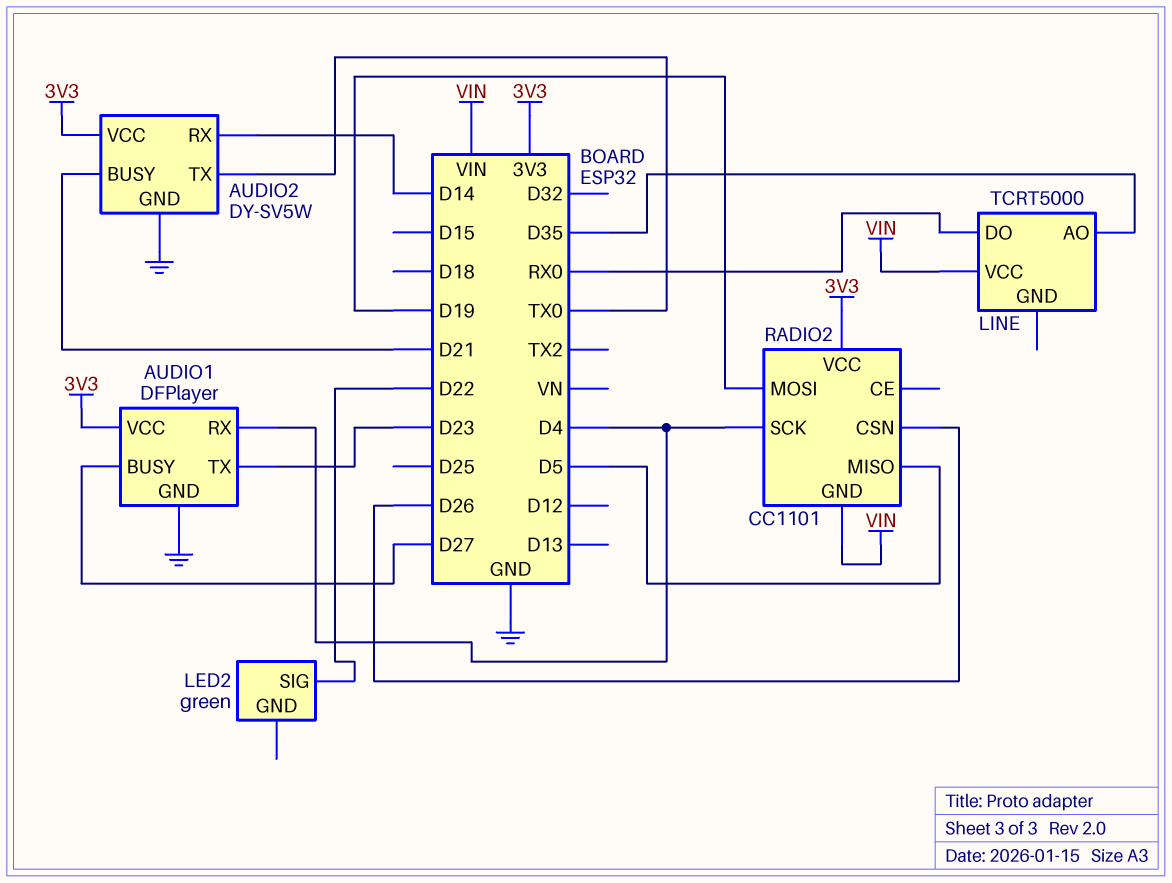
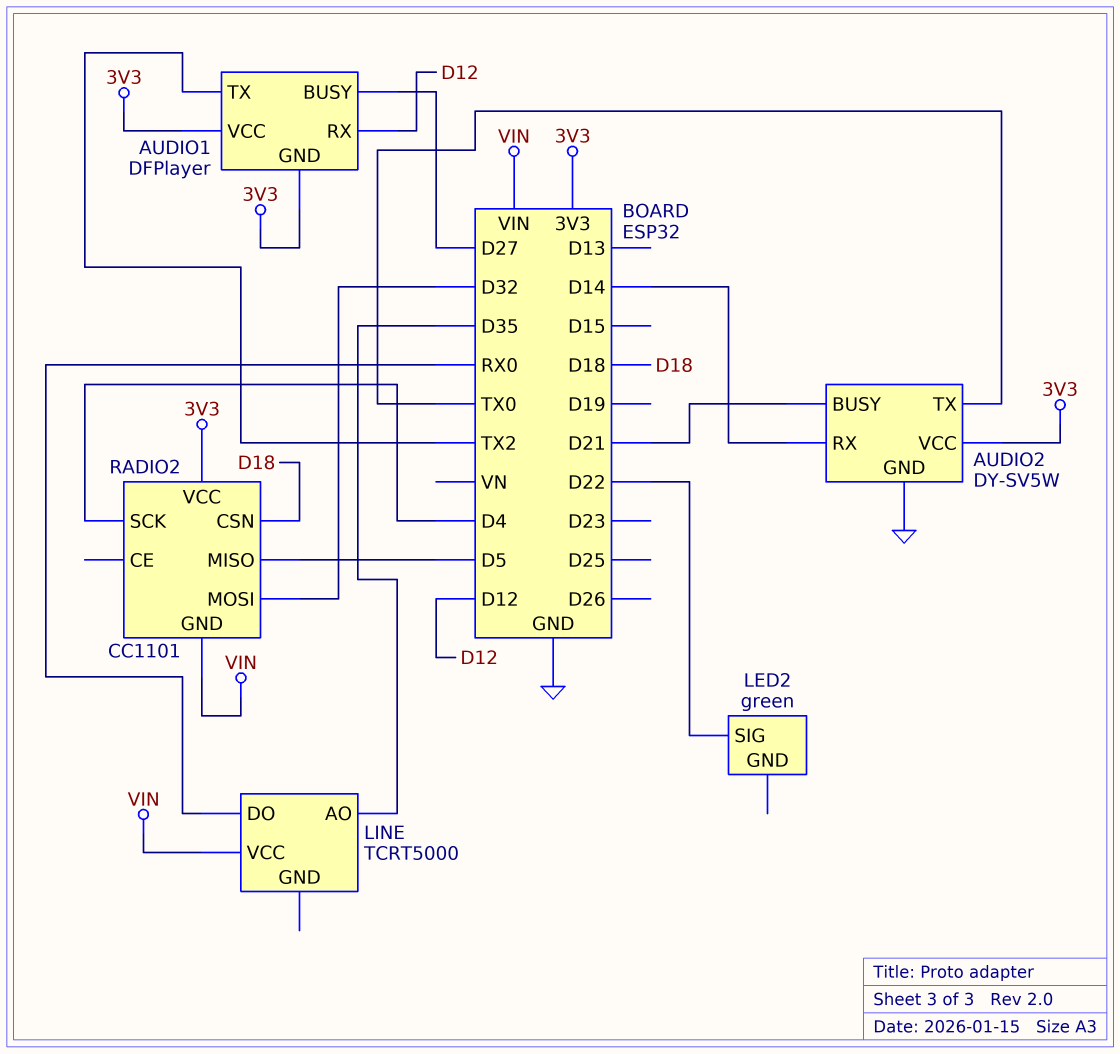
AUDIO1 pin GND: GND -> 3V3
AUDIO1 pin RX: D4 -> D12
AUDIO1 pin TX: D23 -> TX2
RADIO2 pin CSN: D26 -> D18
RADIO2 pin MOSI: D19 -> D32

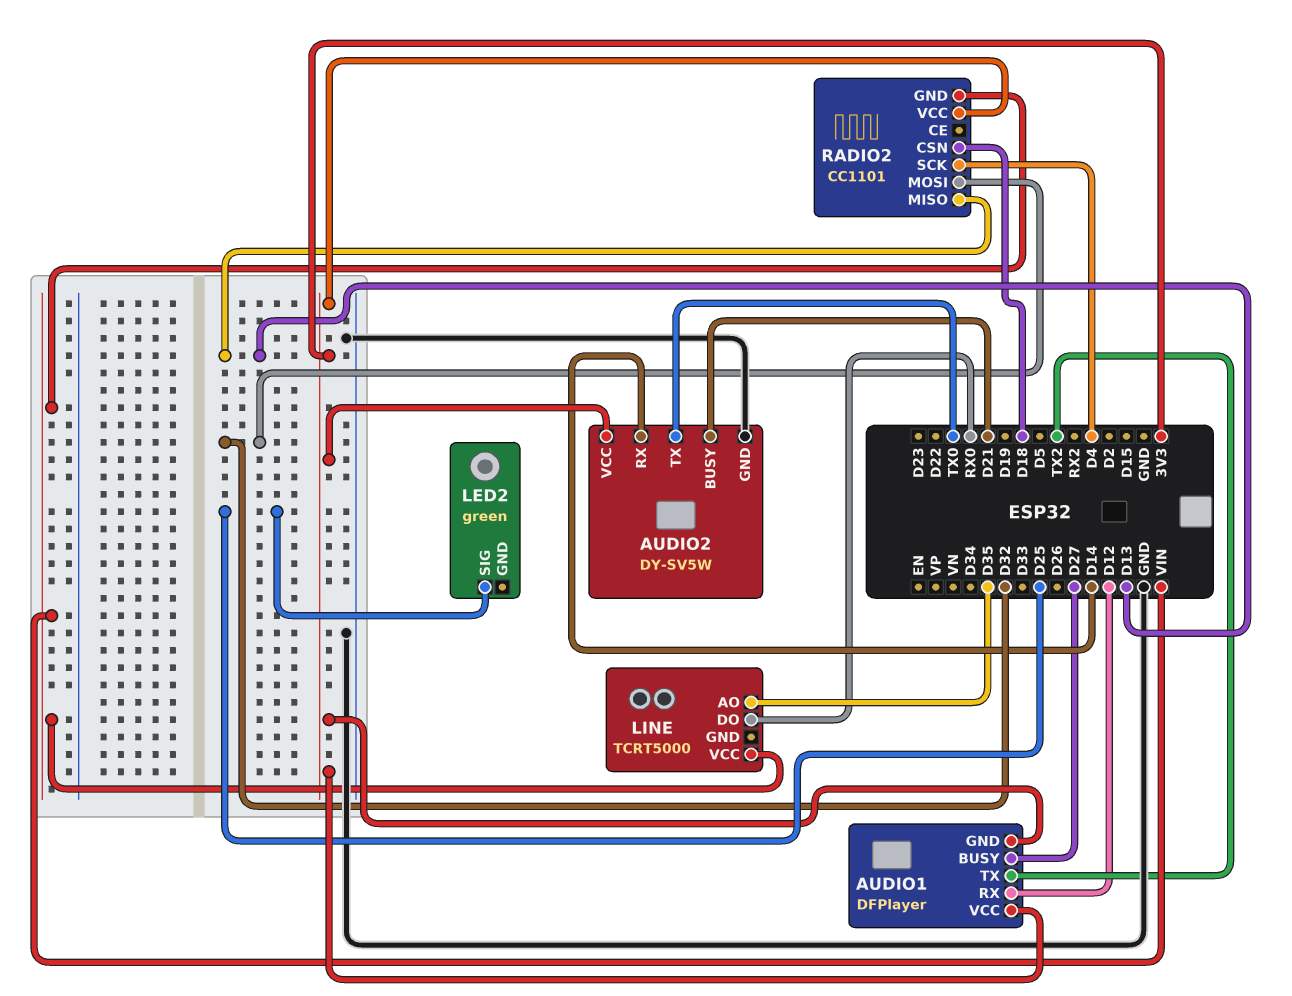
LED2 pin SIG: D22 -> D25
RADIO2 pin MISO: D5 -> D13

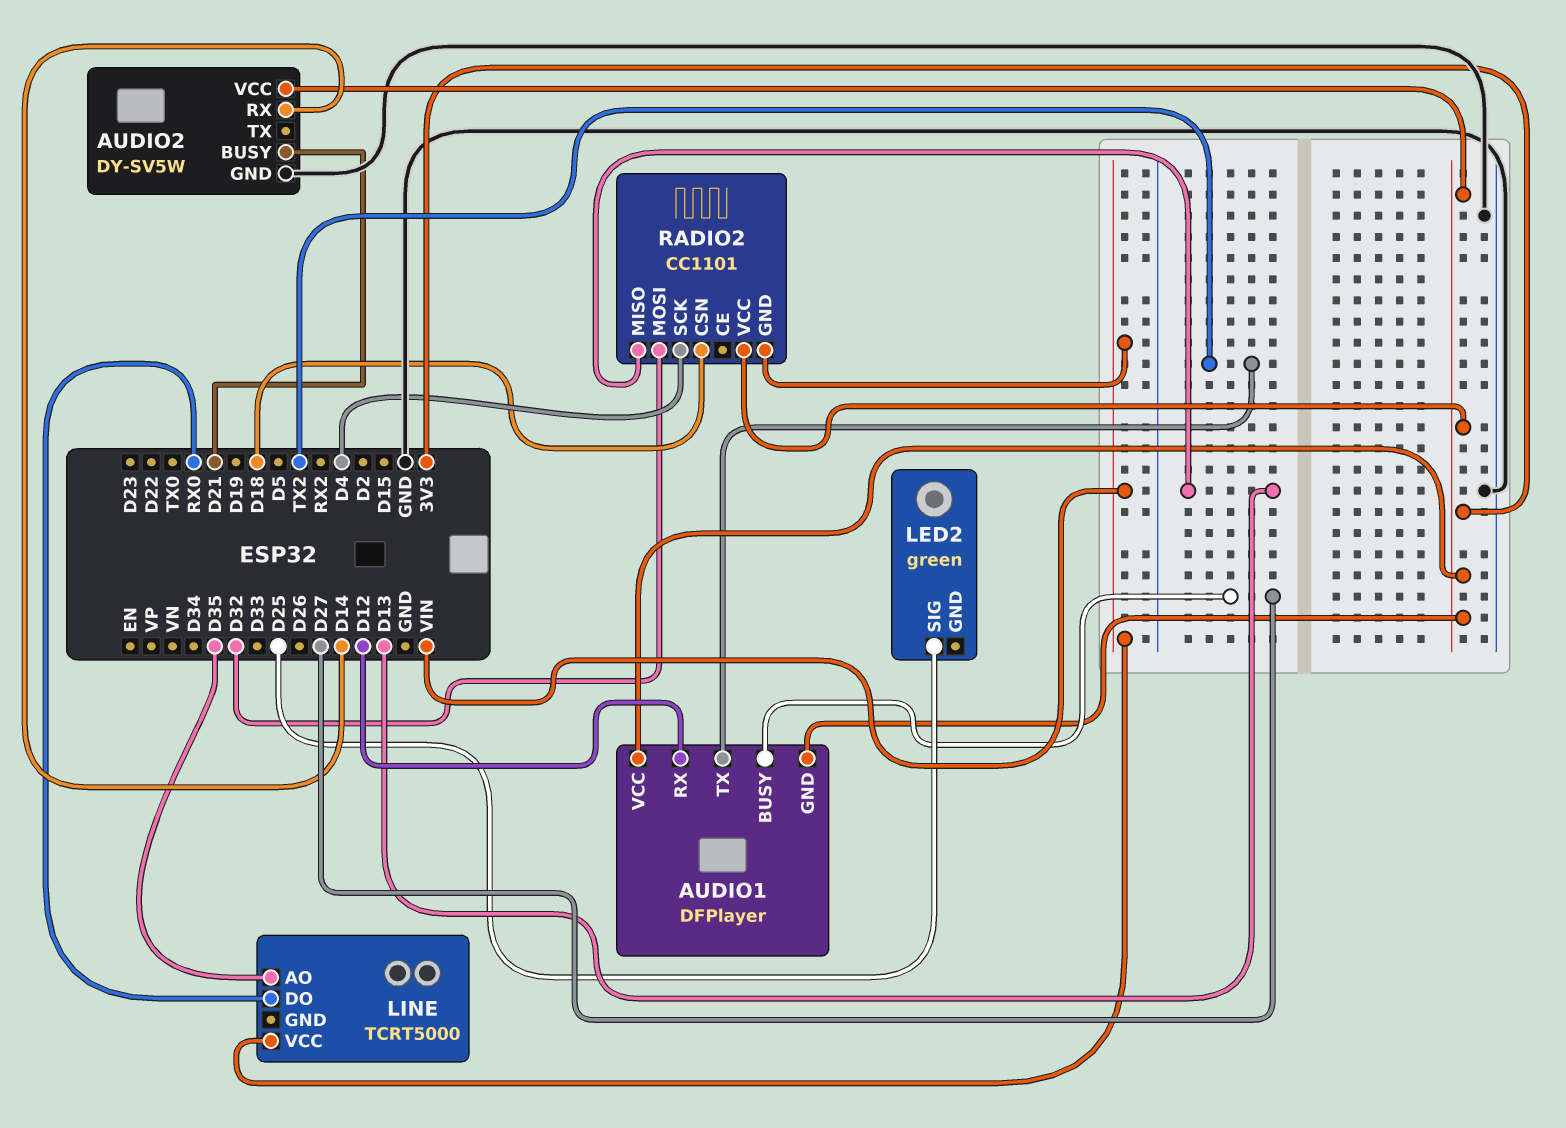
AUDIO2 pin TX: TX0 -> none

